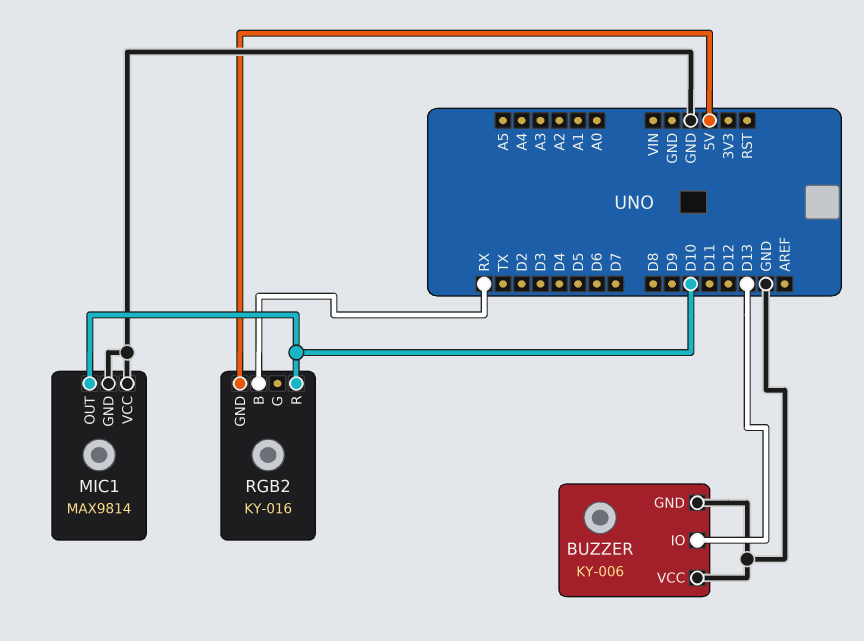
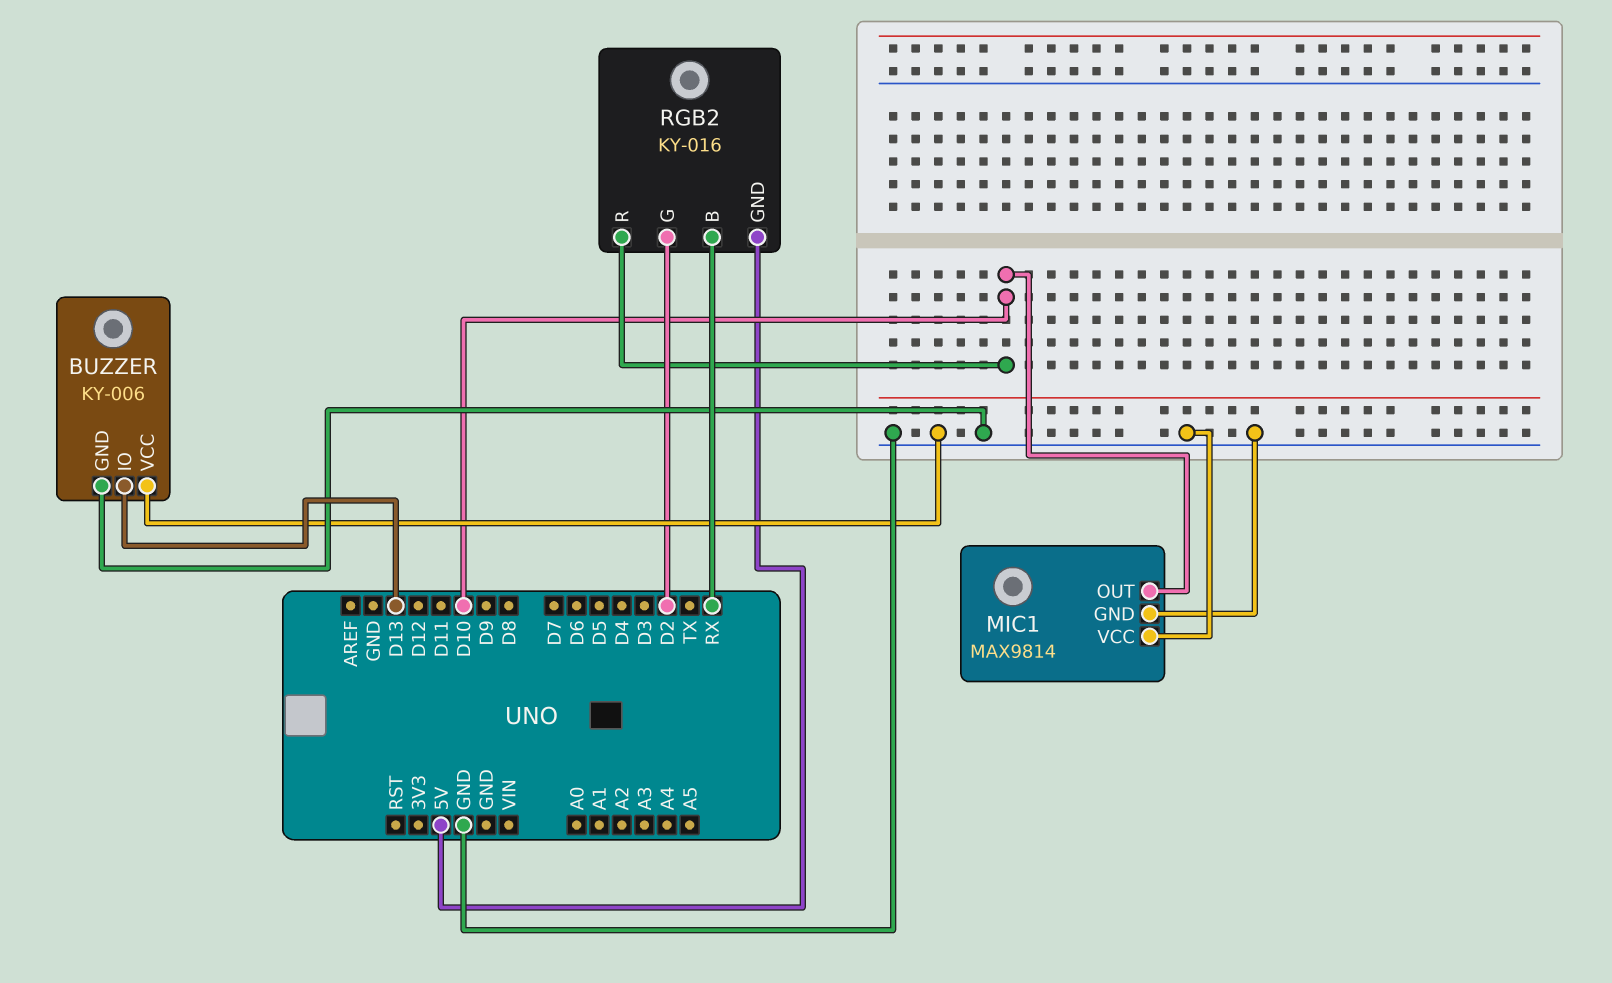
RGB2 pin G: none -> D2

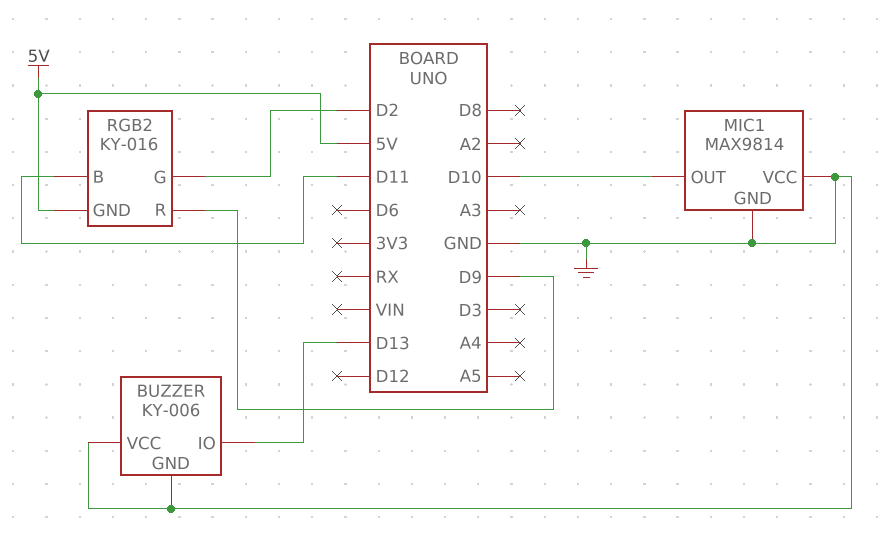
RGB2 pin B: RX -> D11
RGB2 pin R: D10 -> D9

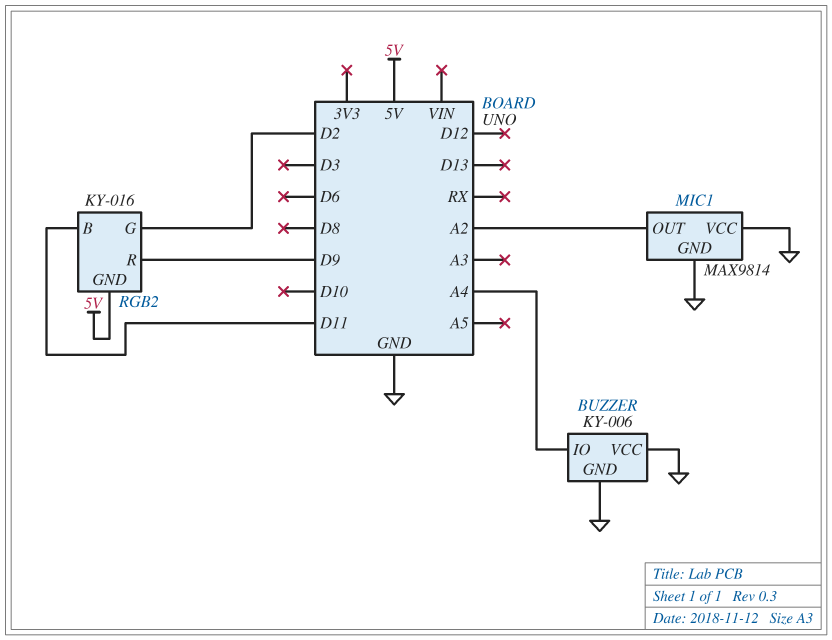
BUZZER pin IO: D13 -> A4
MIC1 pin OUT: D10 -> A2

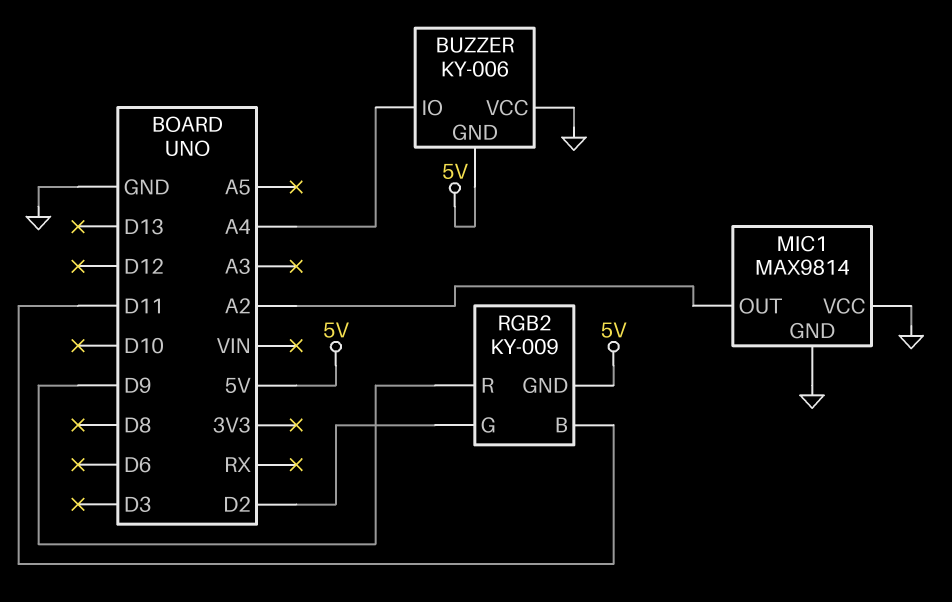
BUZZER pin GND: GND -> 5V
RGB2: KY-016 -> KY-009

